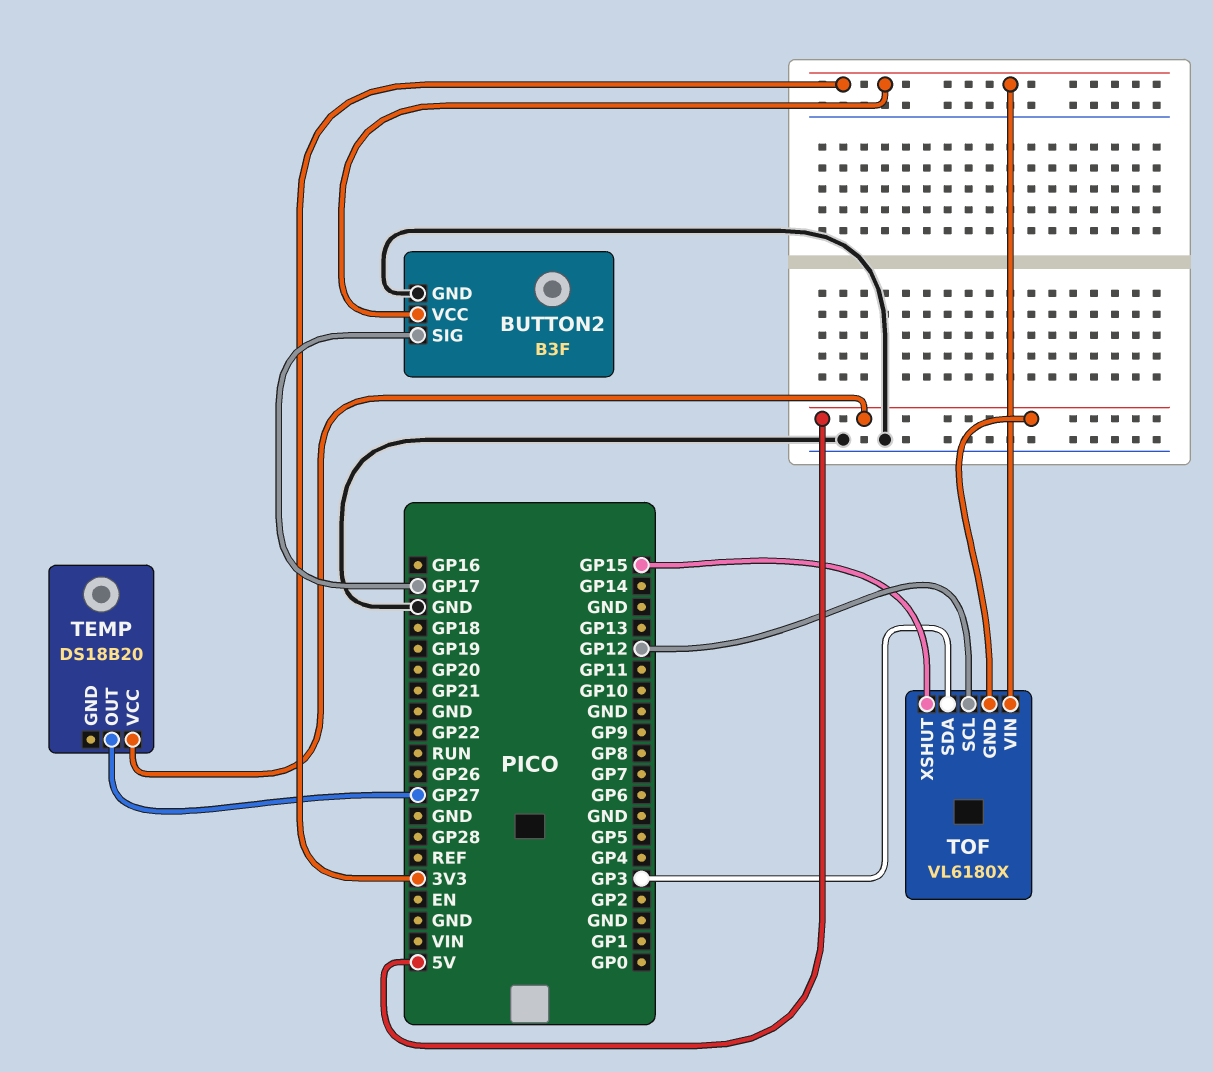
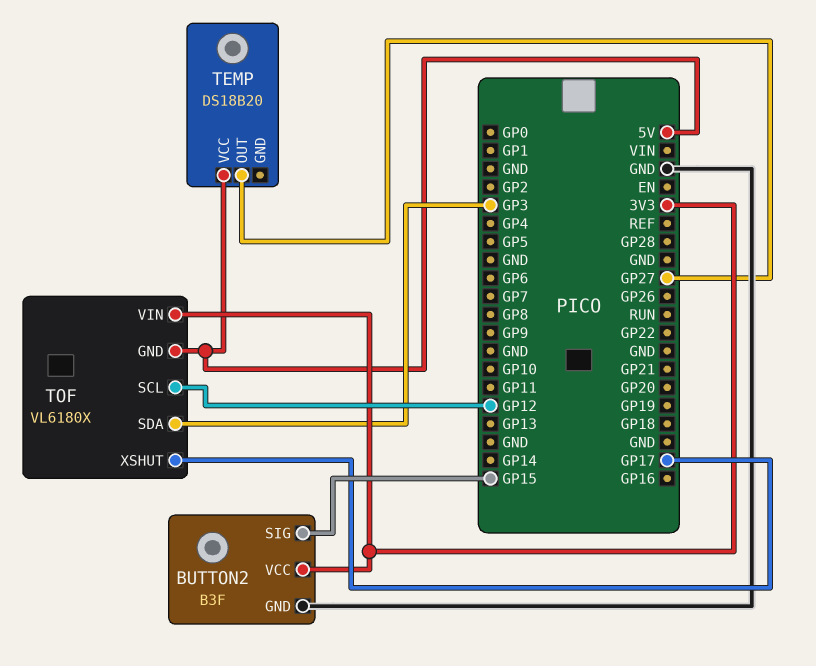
BUTTON2 pin SIG: GP17 -> GP15
TOF pin XSHUT: GP15 -> GP17

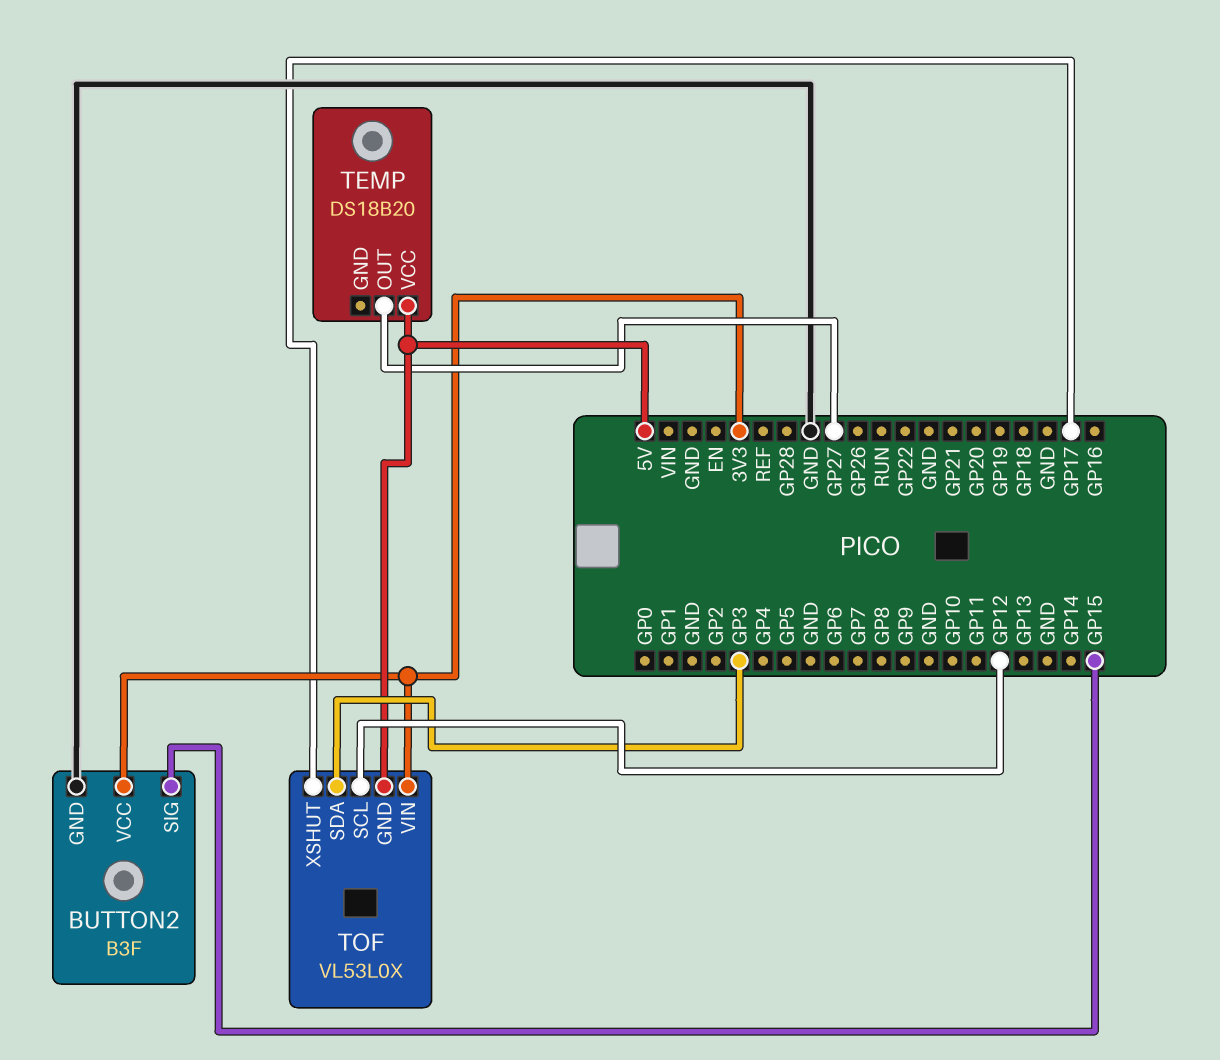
TOF: VL6180X -> VL53L0X

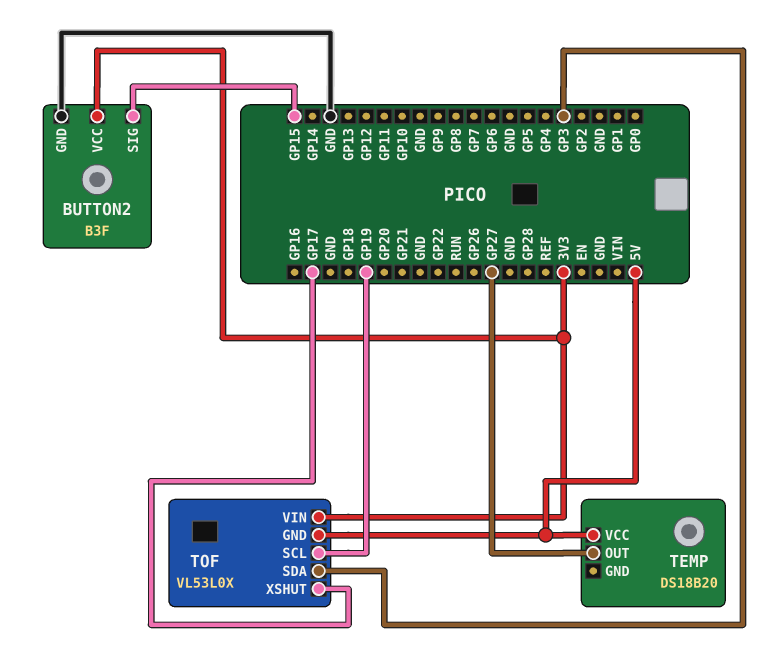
TOF pin SCL: GP12 -> GP19

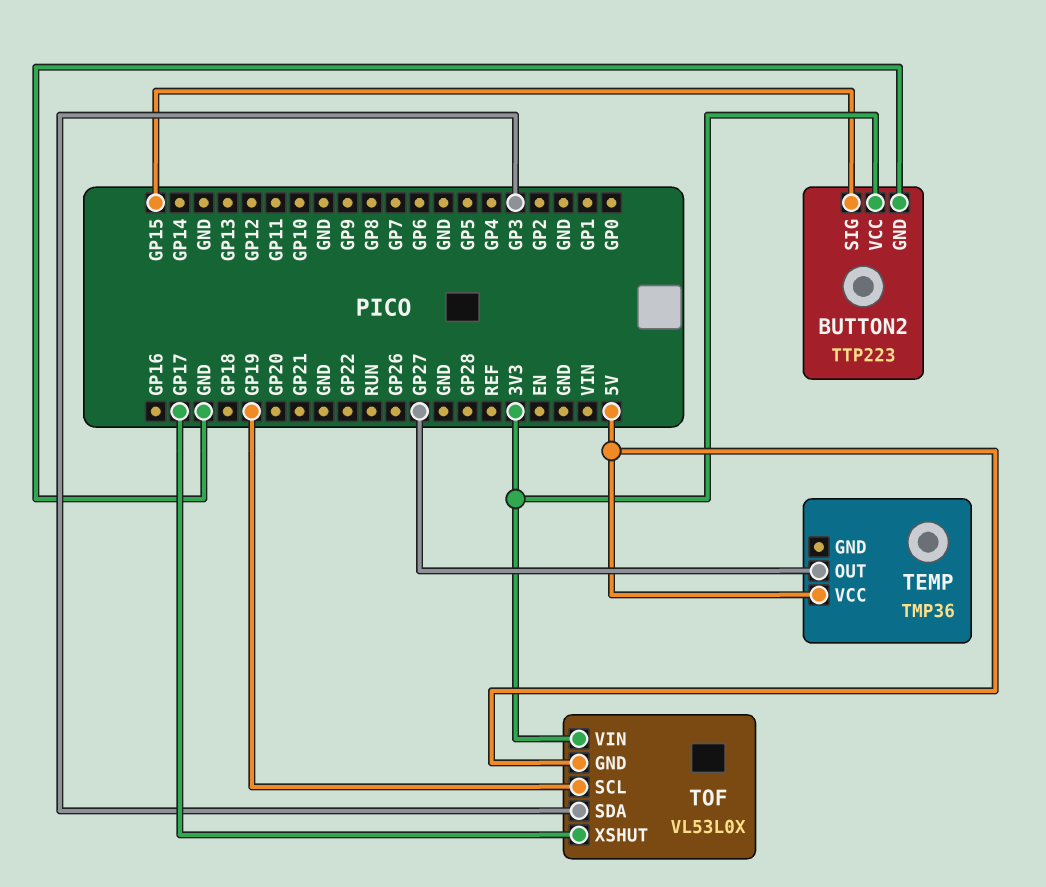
BUTTON2: B3F -> TTP223
TEMP: DS18B20 -> TMP36

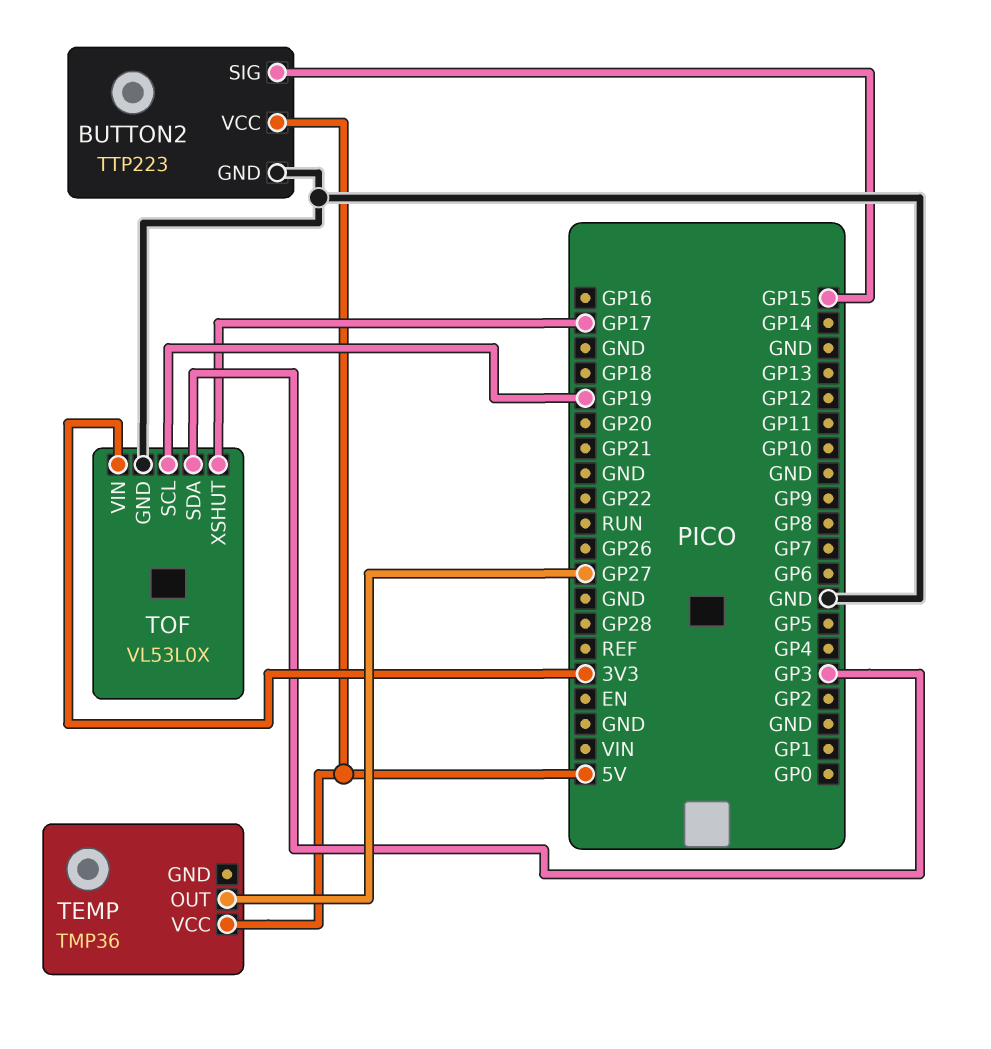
BUTTON2 pin VCC: 3V3 -> 5V
TOF pin GND: 5V -> GND

